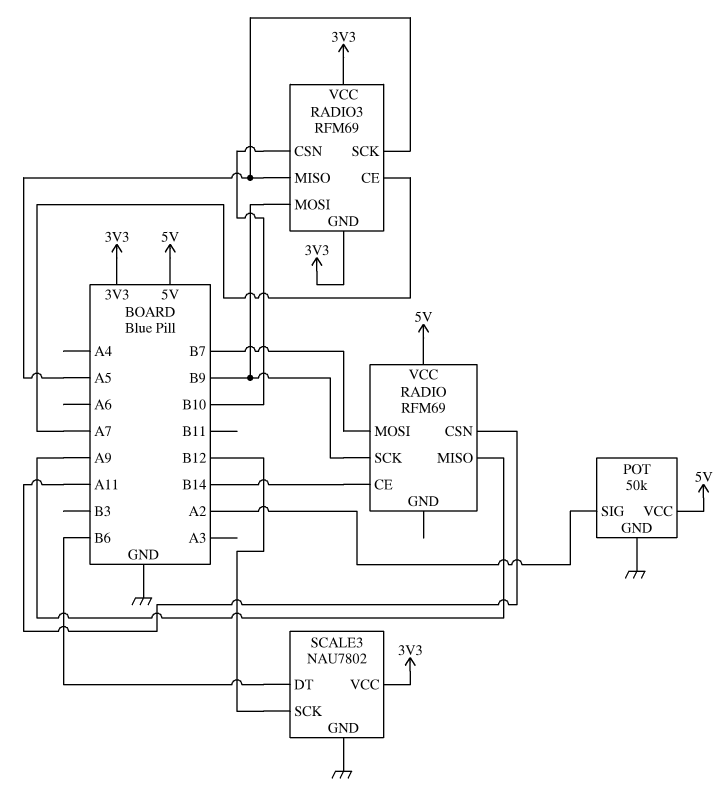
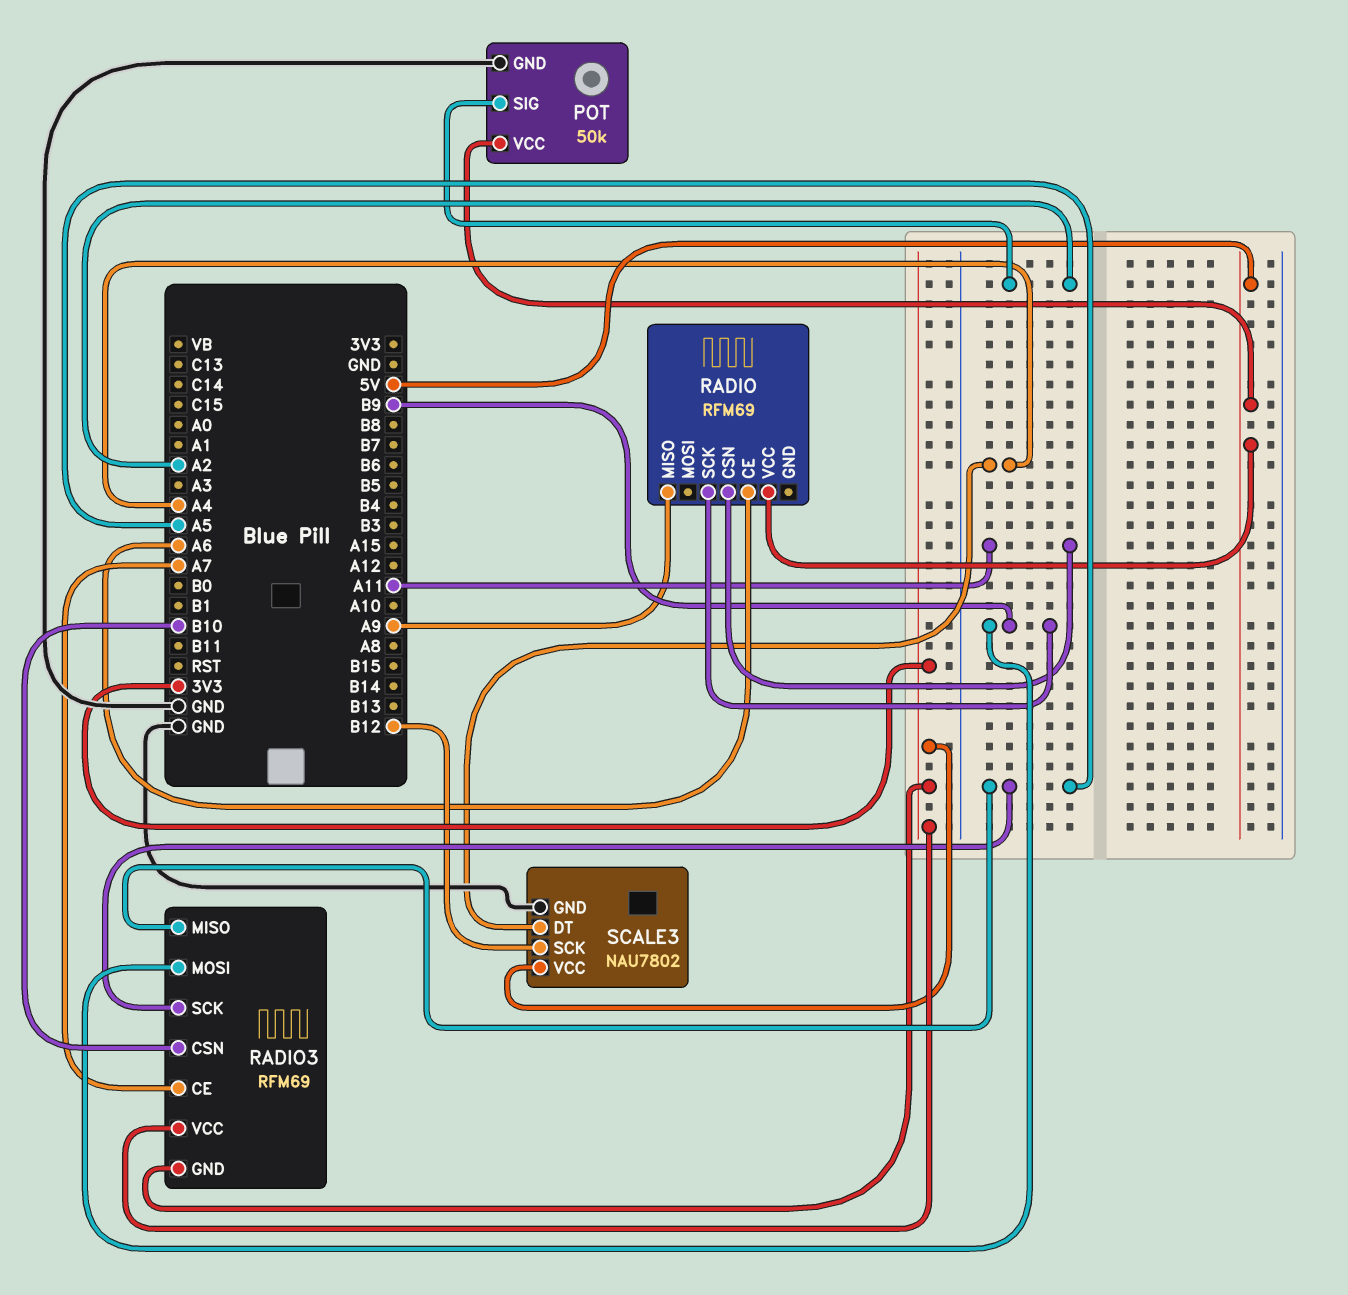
RADIO pin CE: B14 -> A6
RADIO pin MOSI: B7 -> none
SCALE3 pin DT: B6 -> A4

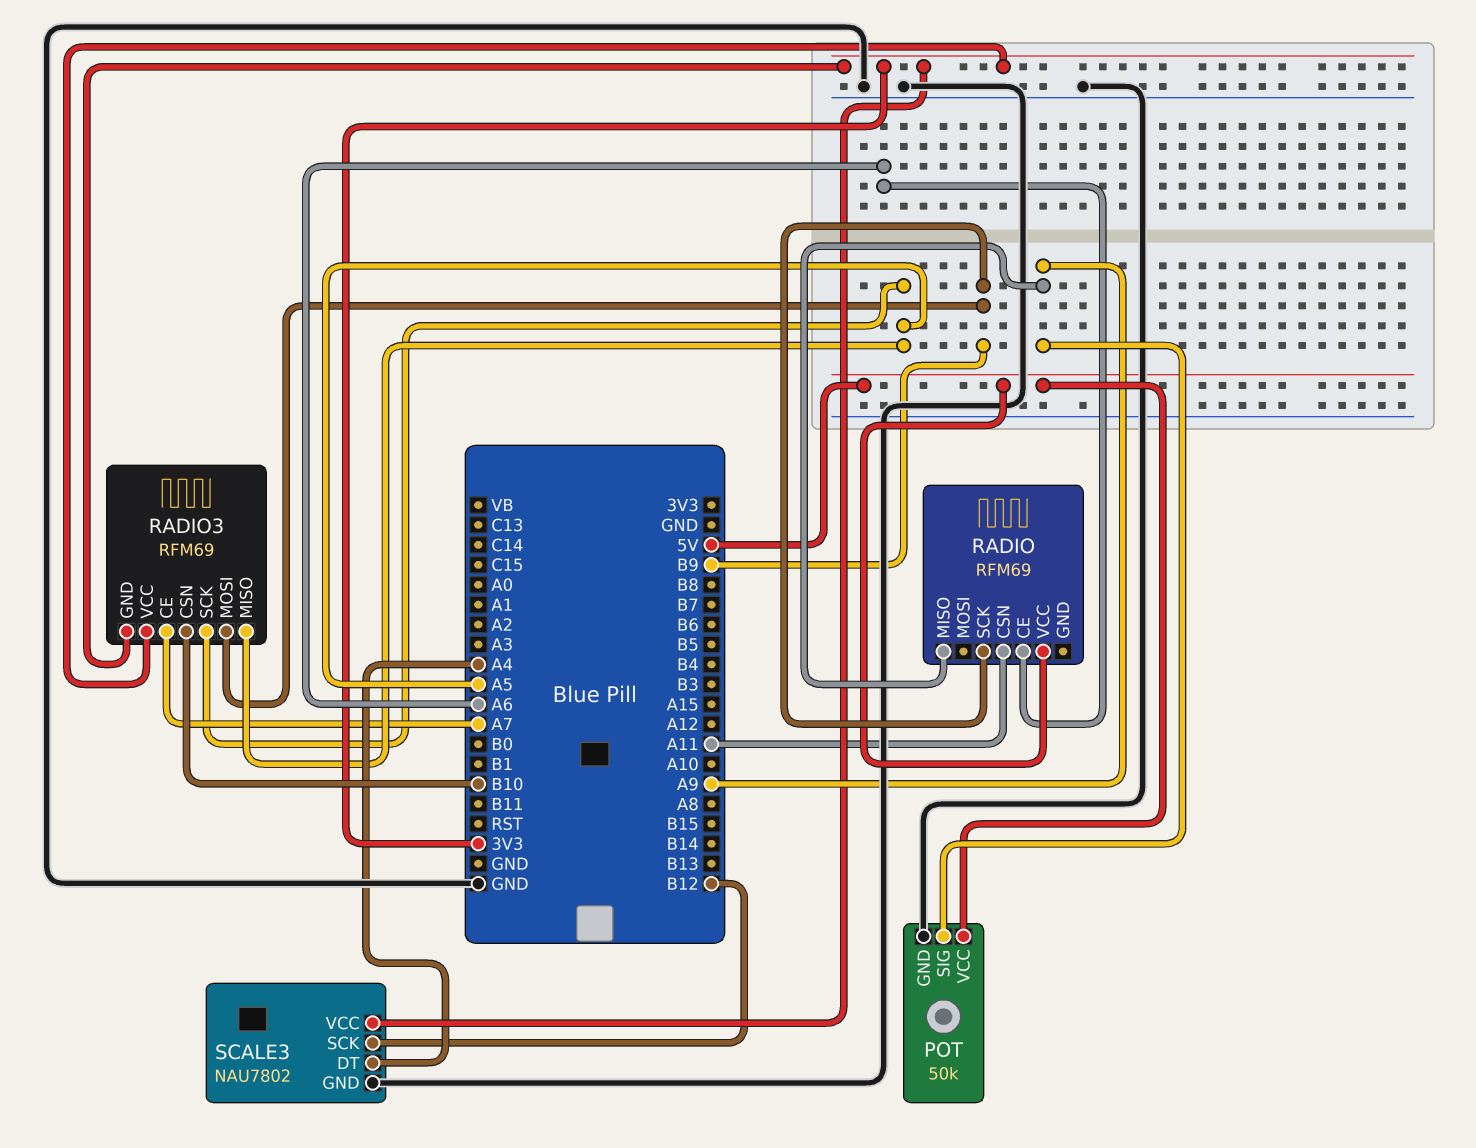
POT pin SIG: A2 -> A9

